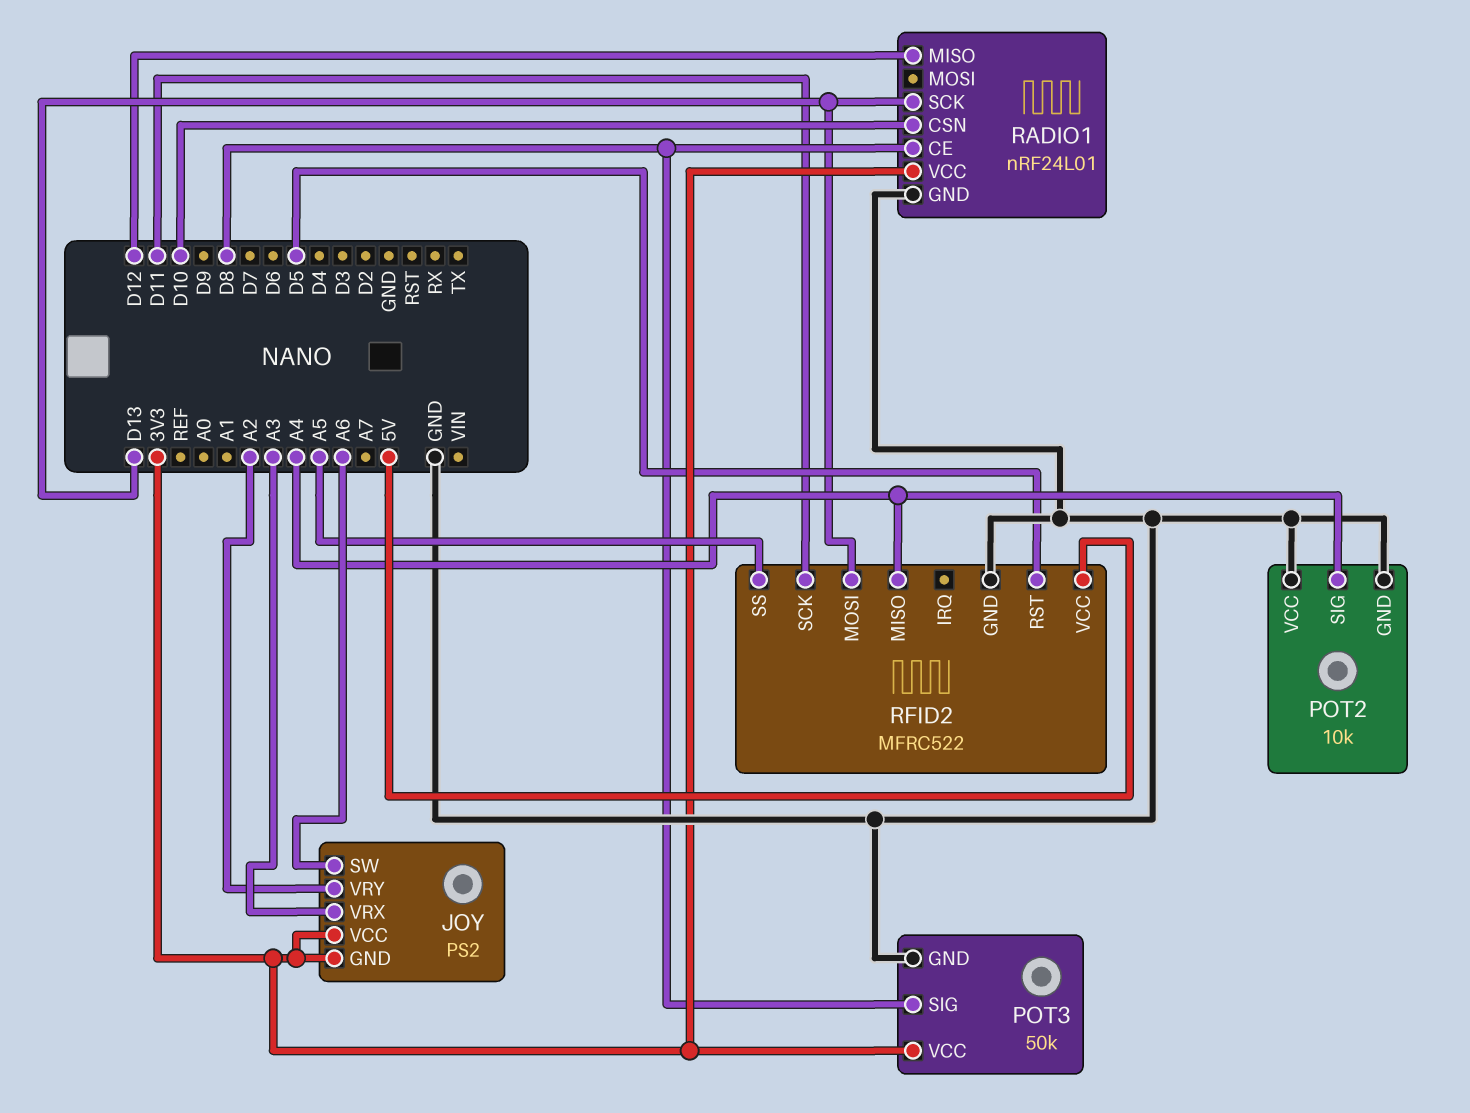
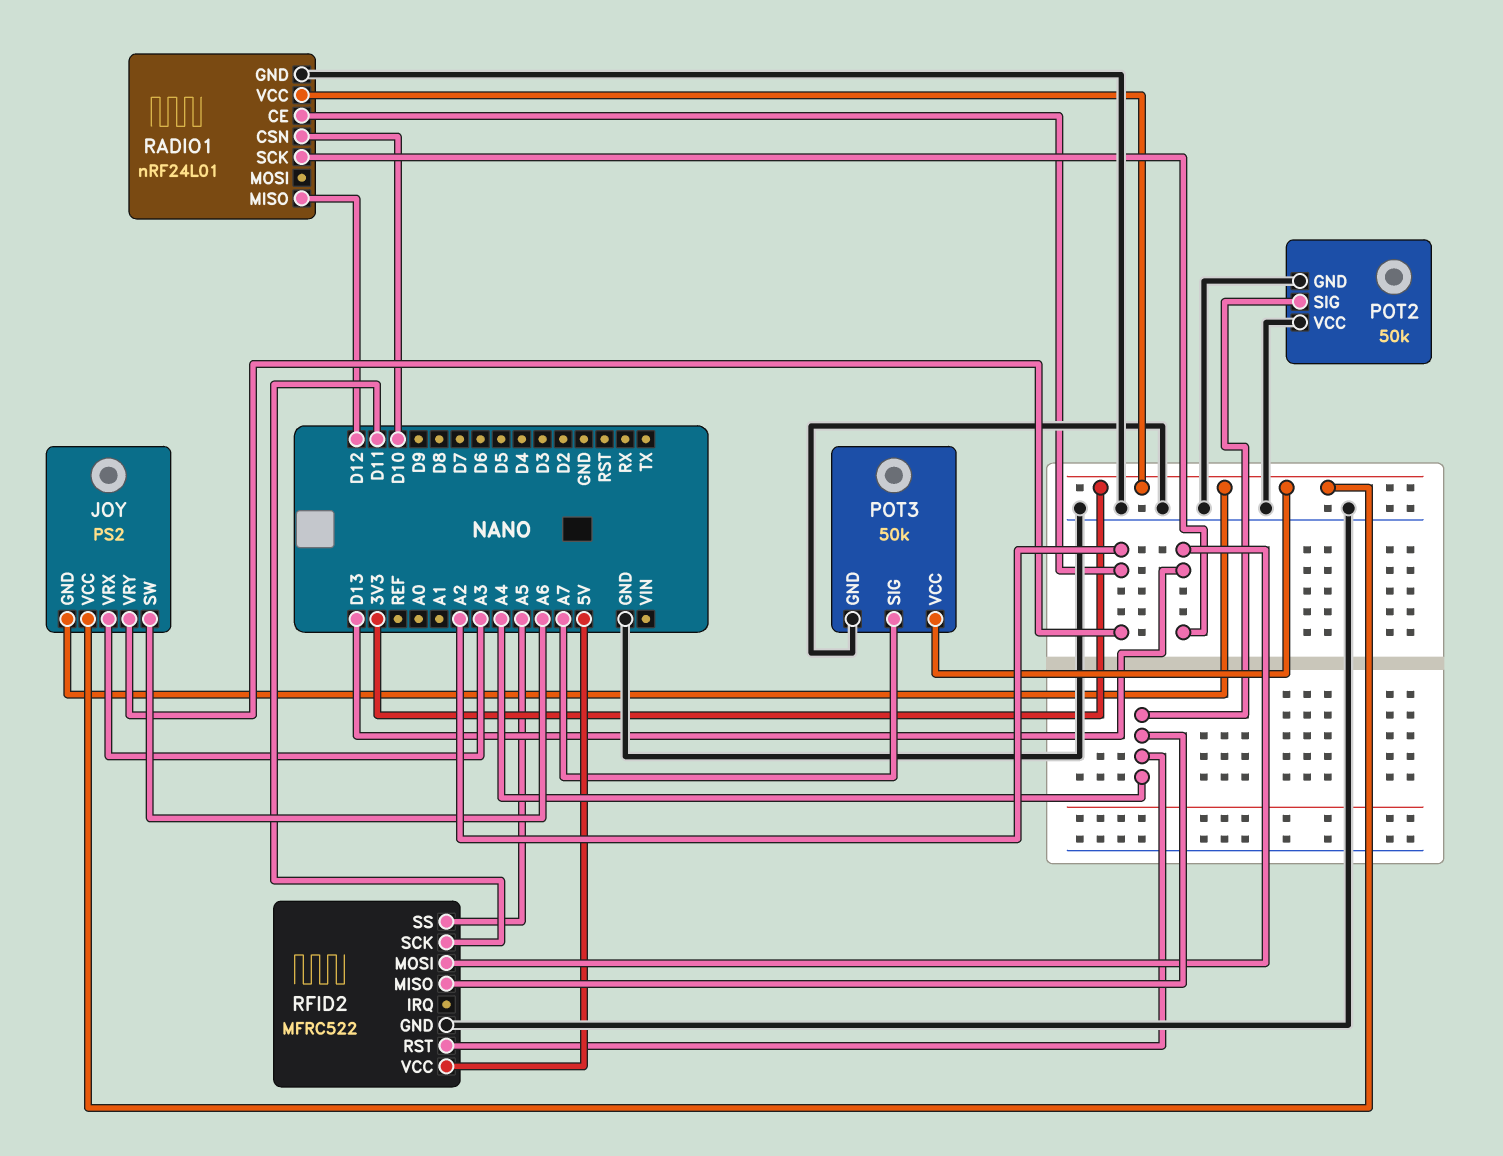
POT2: 10k -> 50k
POT3 pin SIG: D8 -> A7
RADIO1 pin CE: D8 -> A2
RFID2 pin RST: D5 -> A4

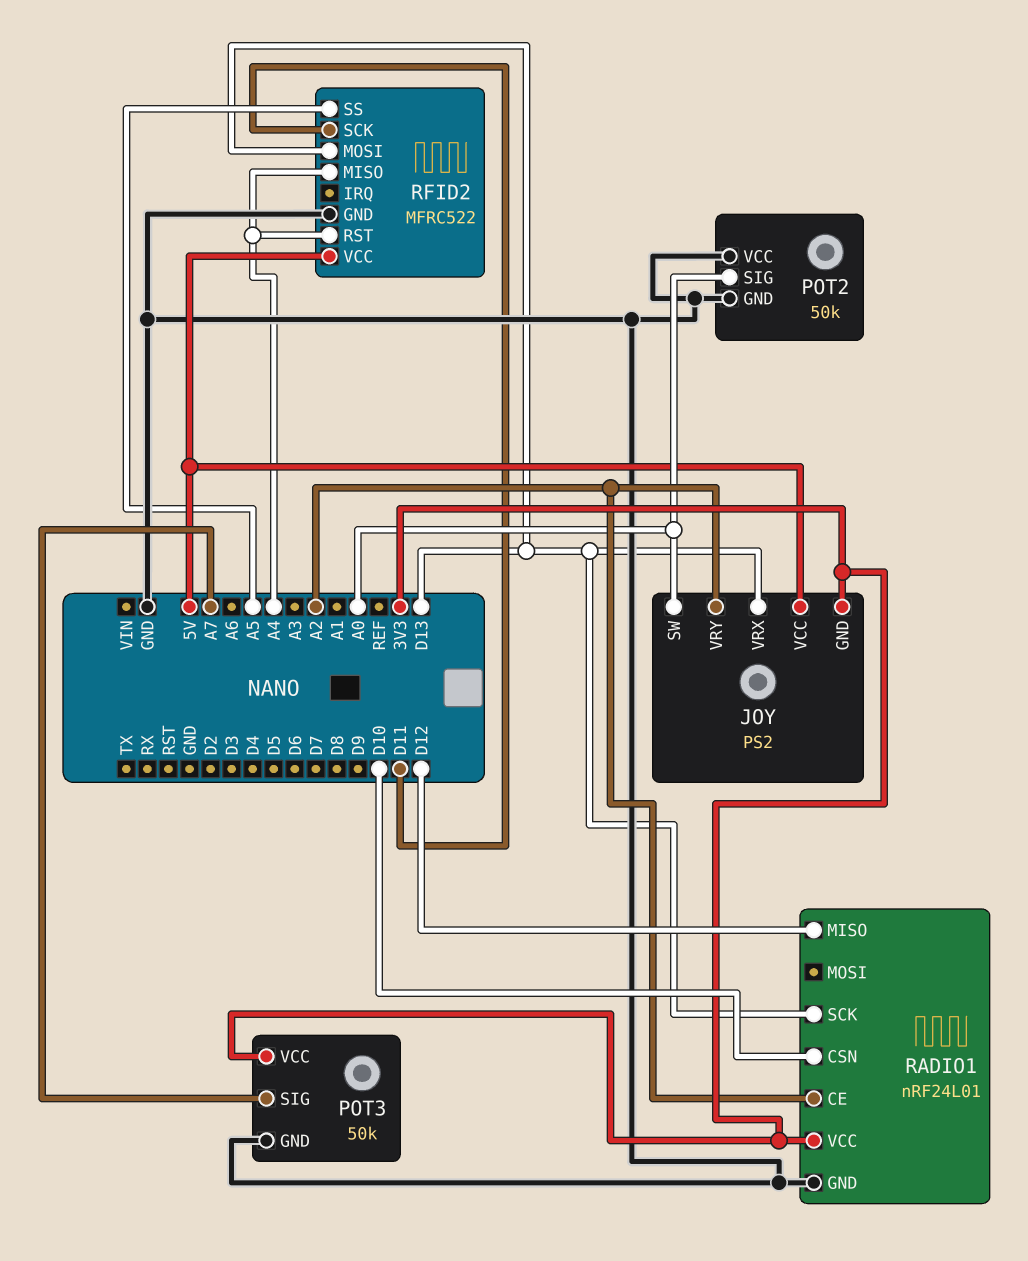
JOY pin SW: A6 -> A0
JOY pin VCC: 3V3 -> 5V
JOY pin VRX: A3 -> D13
POT2 pin SIG: A4 -> A0

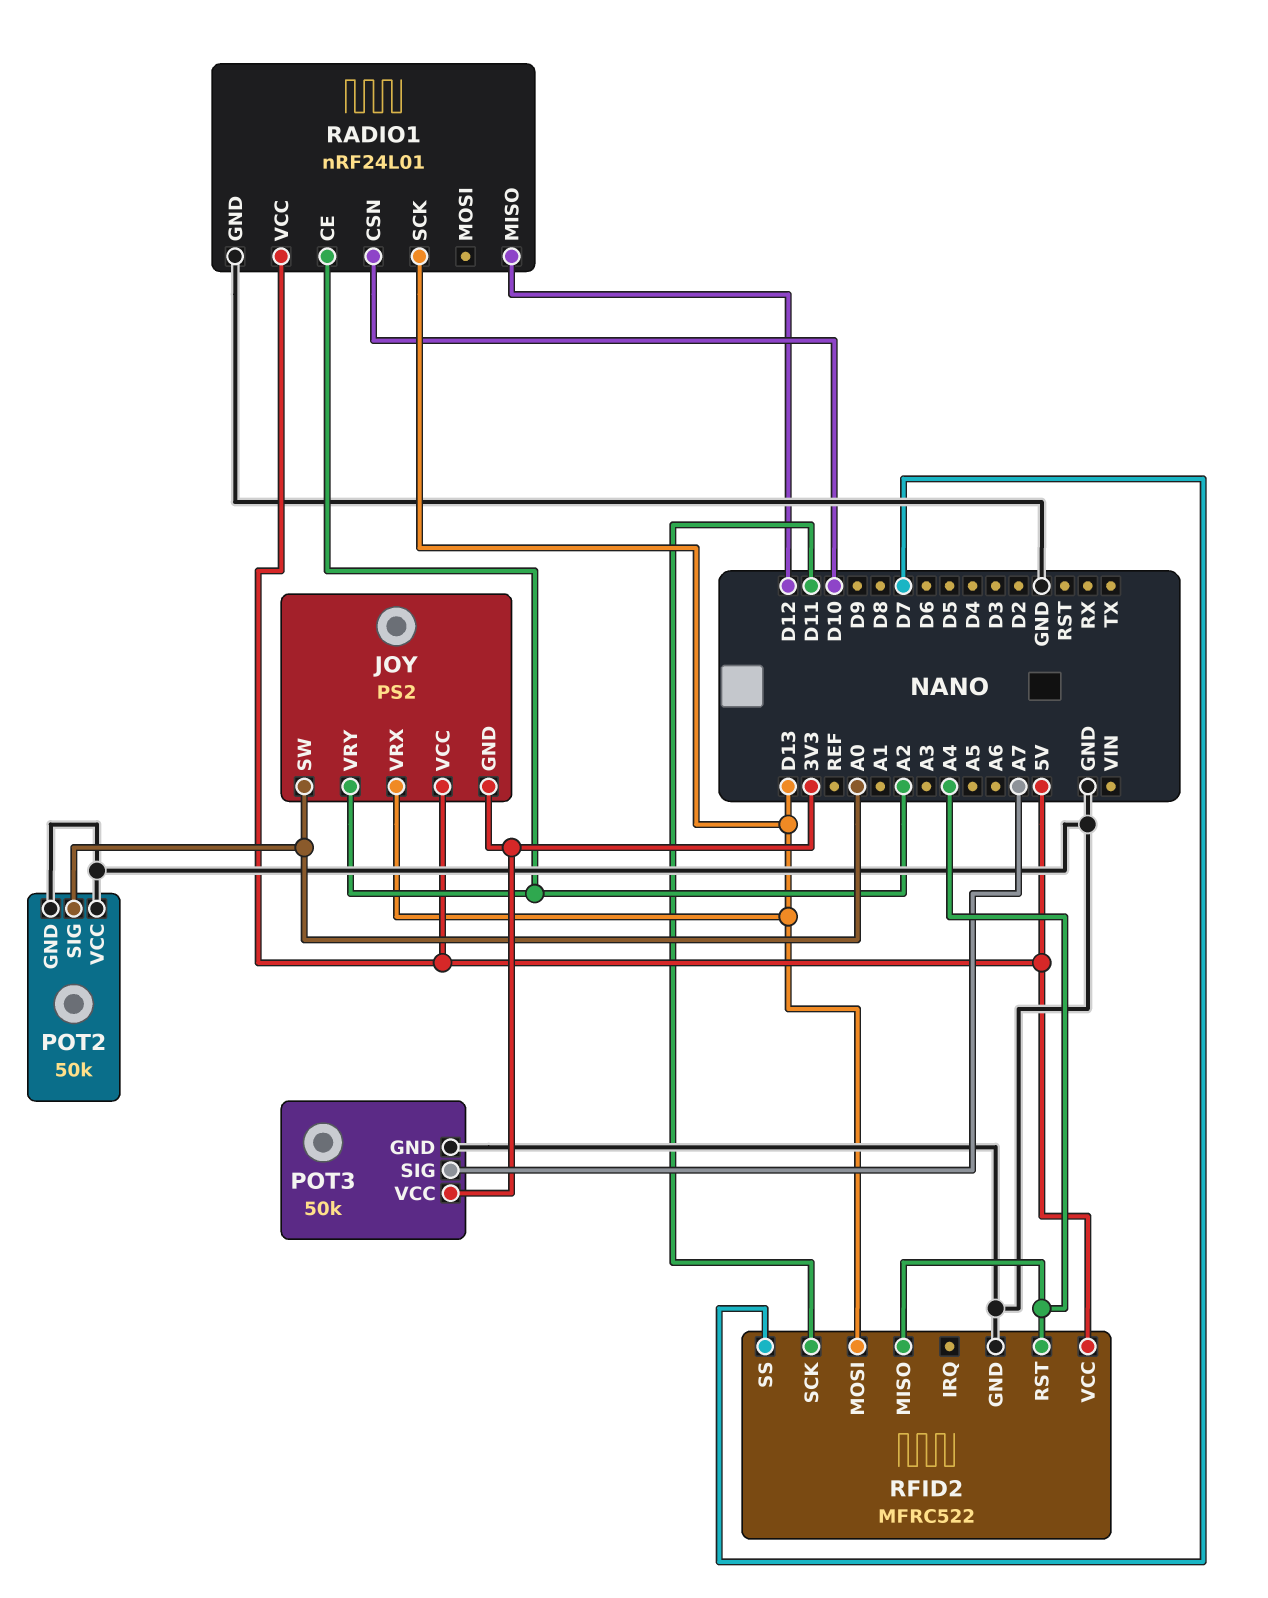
RADIO1 pin VCC: 3V3 -> 5V
RFID2 pin SS: A5 -> D7

